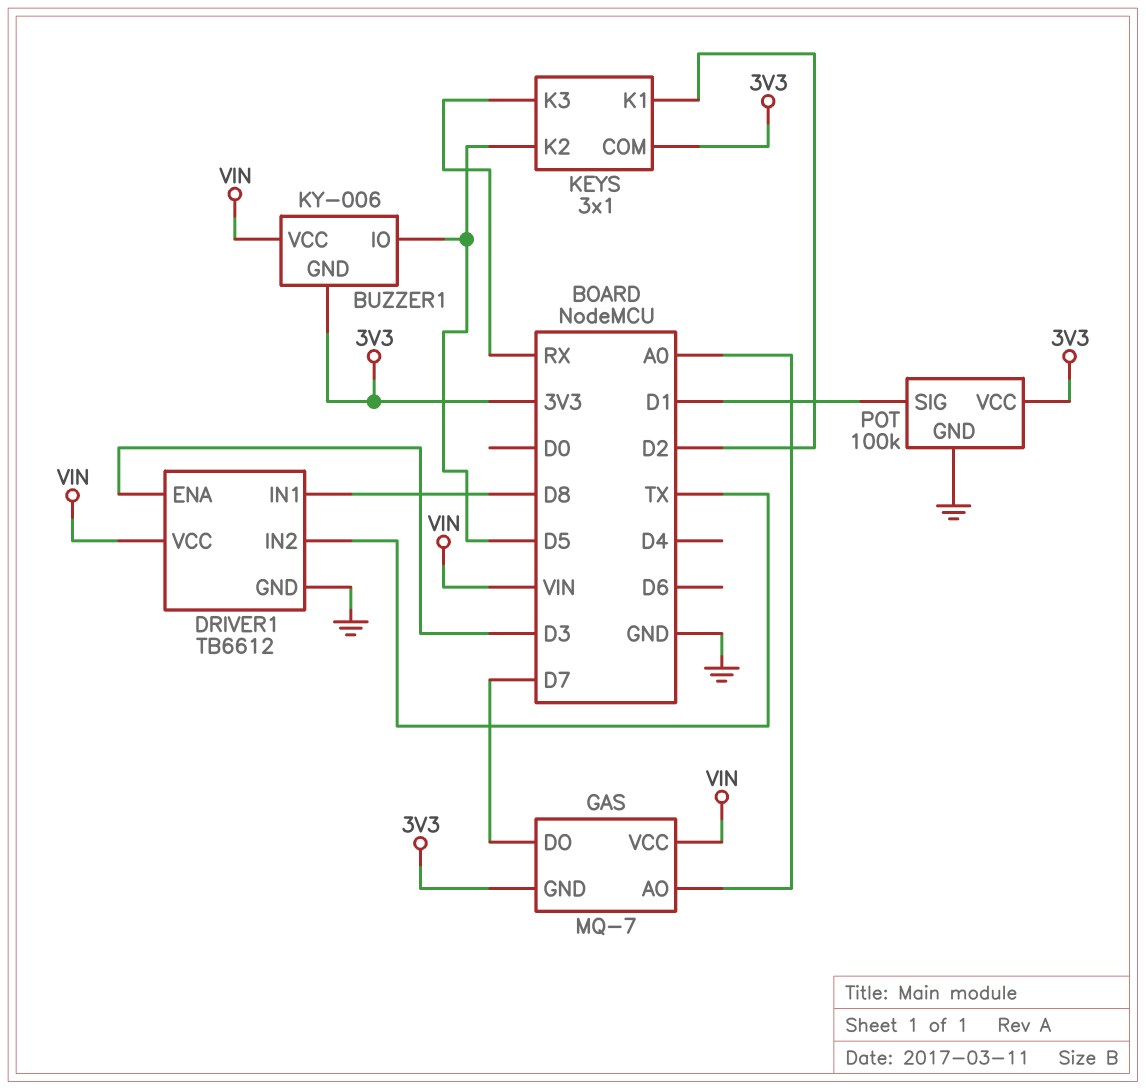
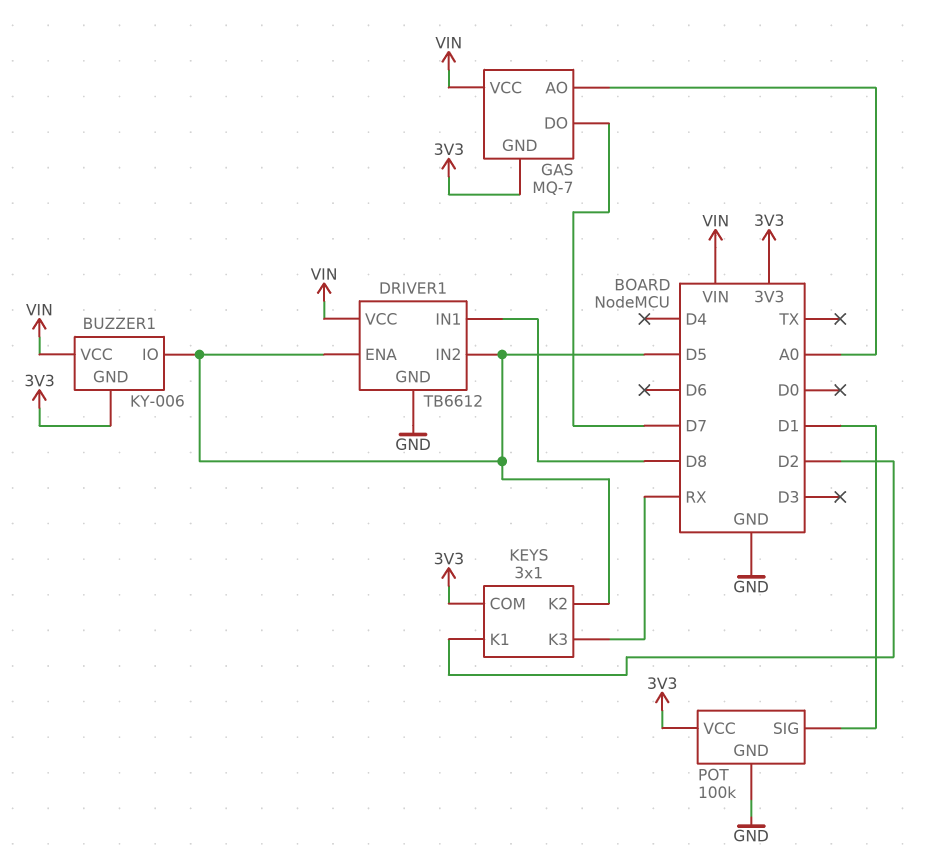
DRIVER1 pin ENA: D3 -> D5
DRIVER1 pin IN2: TX -> D5

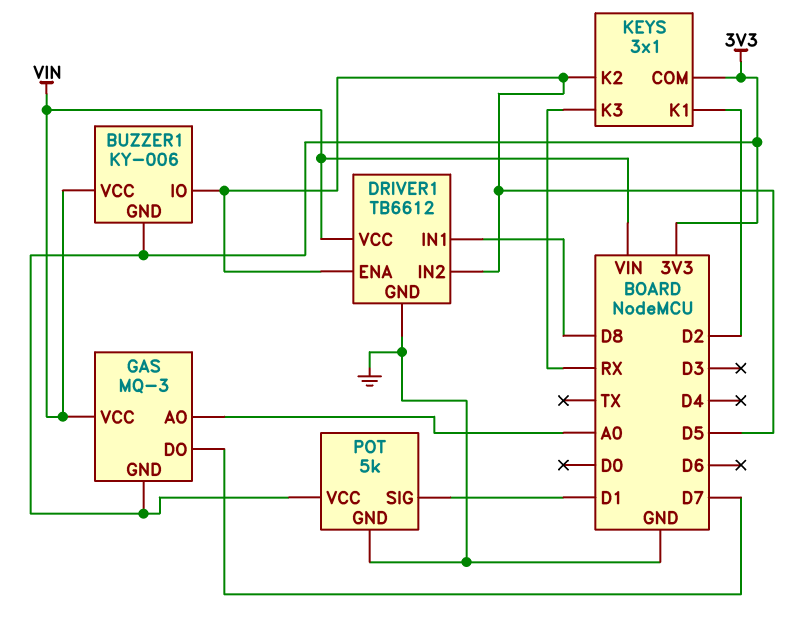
GAS: MQ-7 -> MQ-3
POT: 100k -> 5k

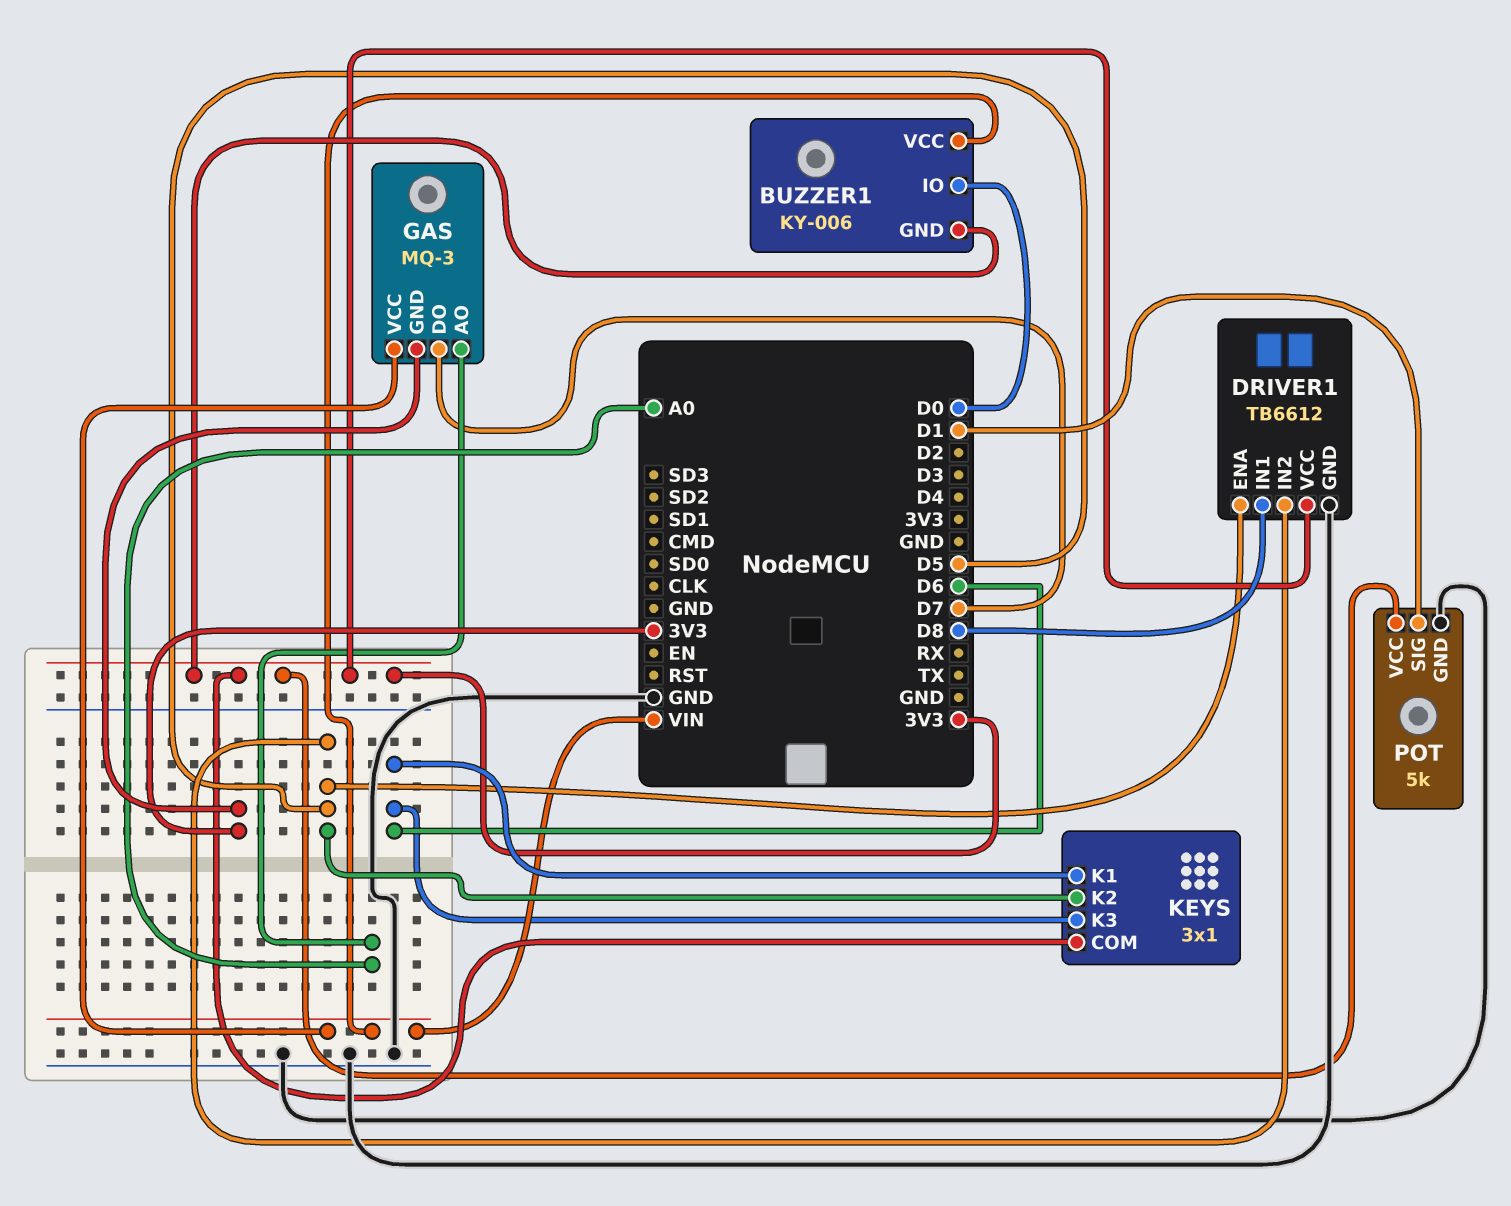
BUZZER1 pin IO: D5 -> D0
DRIVER1 pin VCC: VIN -> 3V3
KEYS pin K1: D2 -> D6
KEYS pin K3: RX -> D6

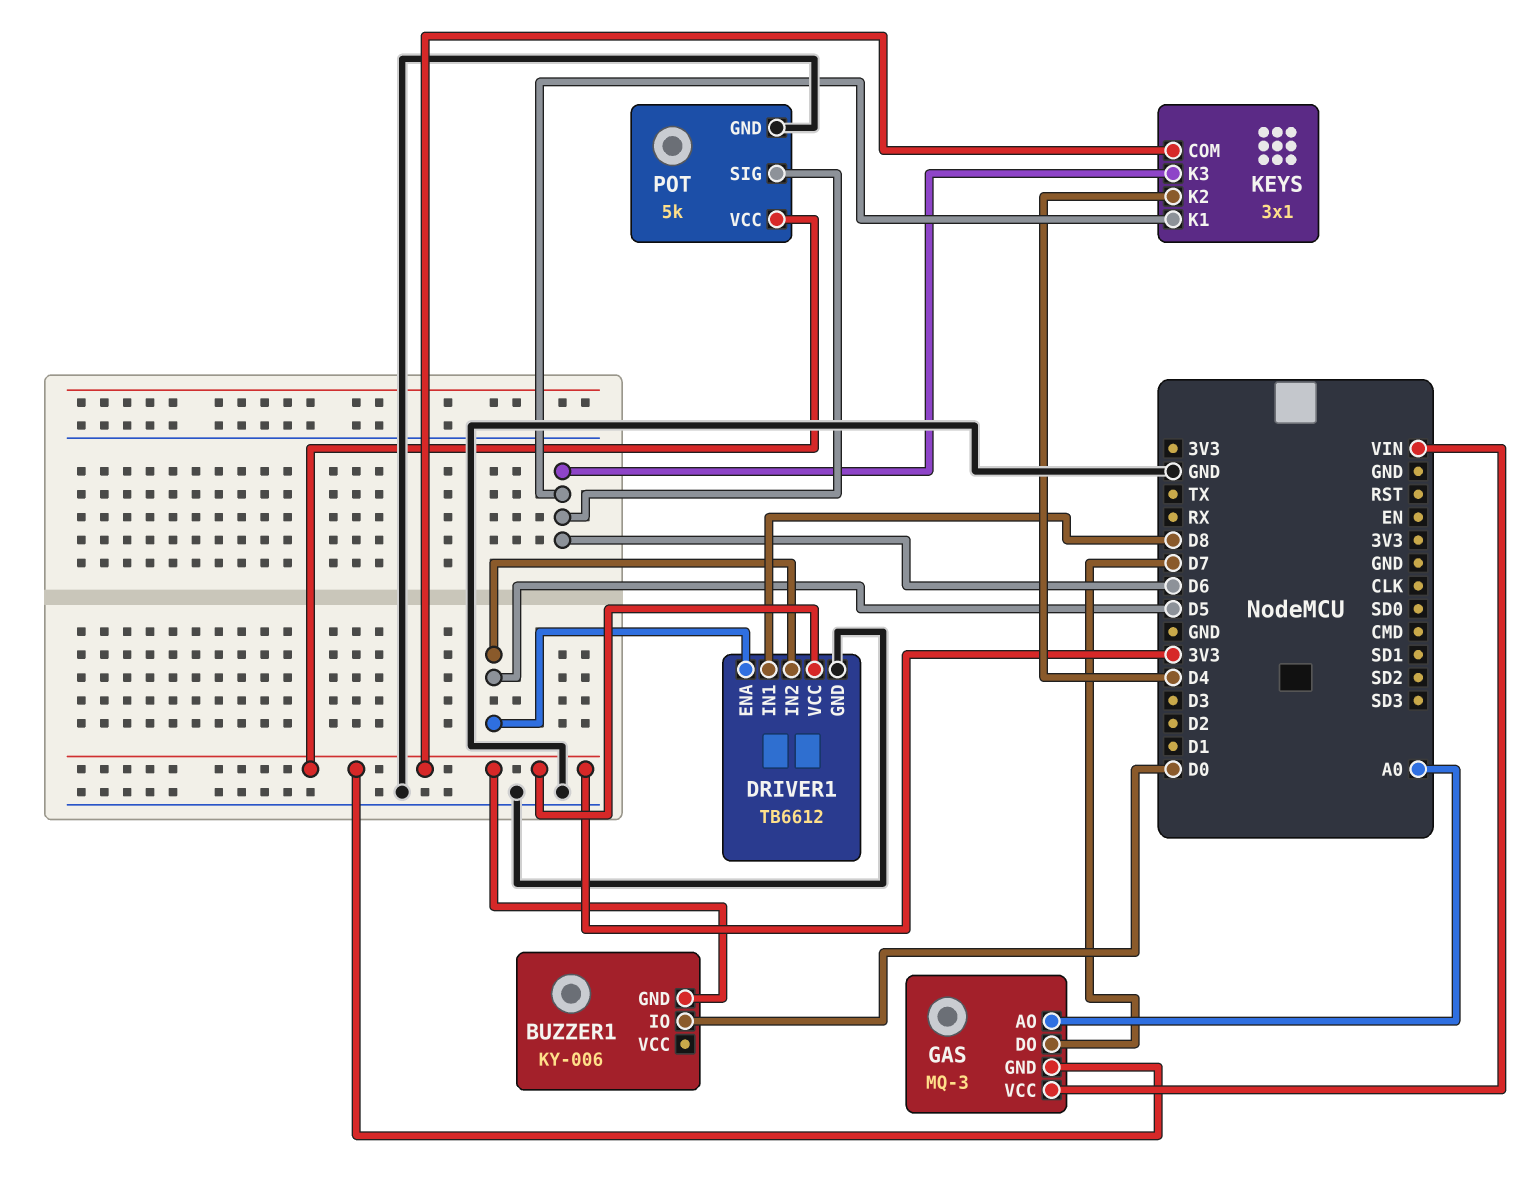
BUZZER1 pin VCC: VIN -> none
KEYS pin K2: D5 -> D4
POT pin SIG: D1 -> D6

